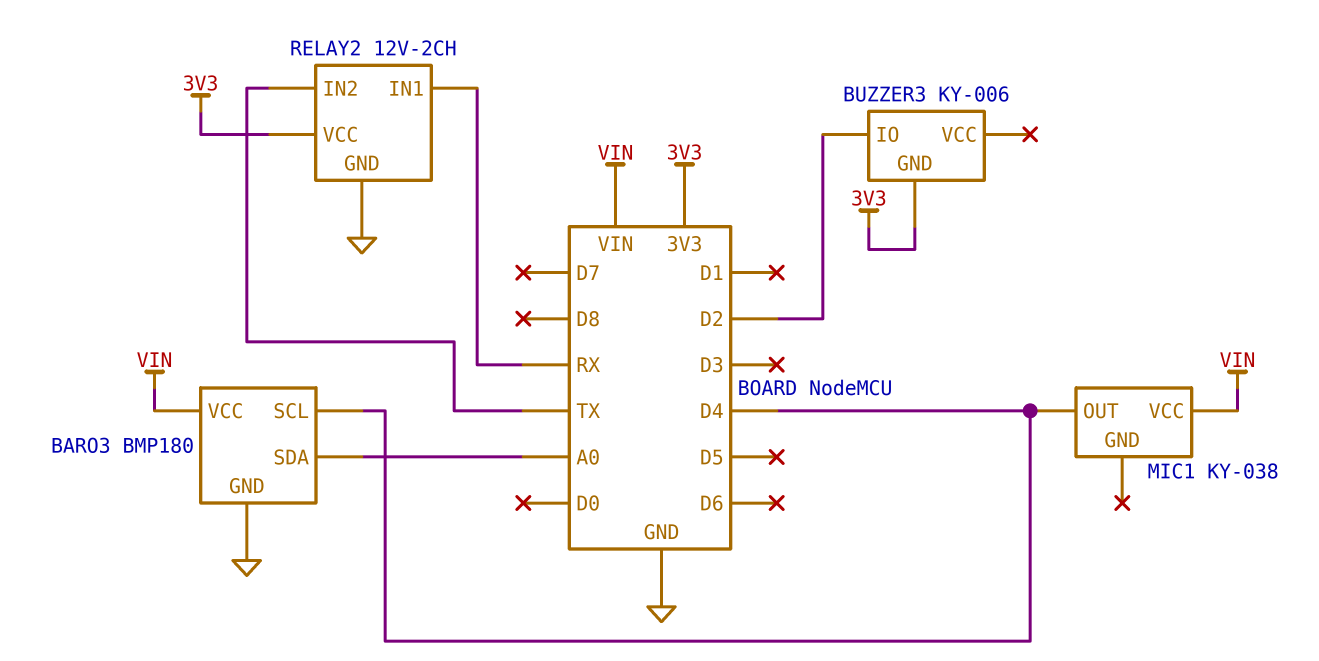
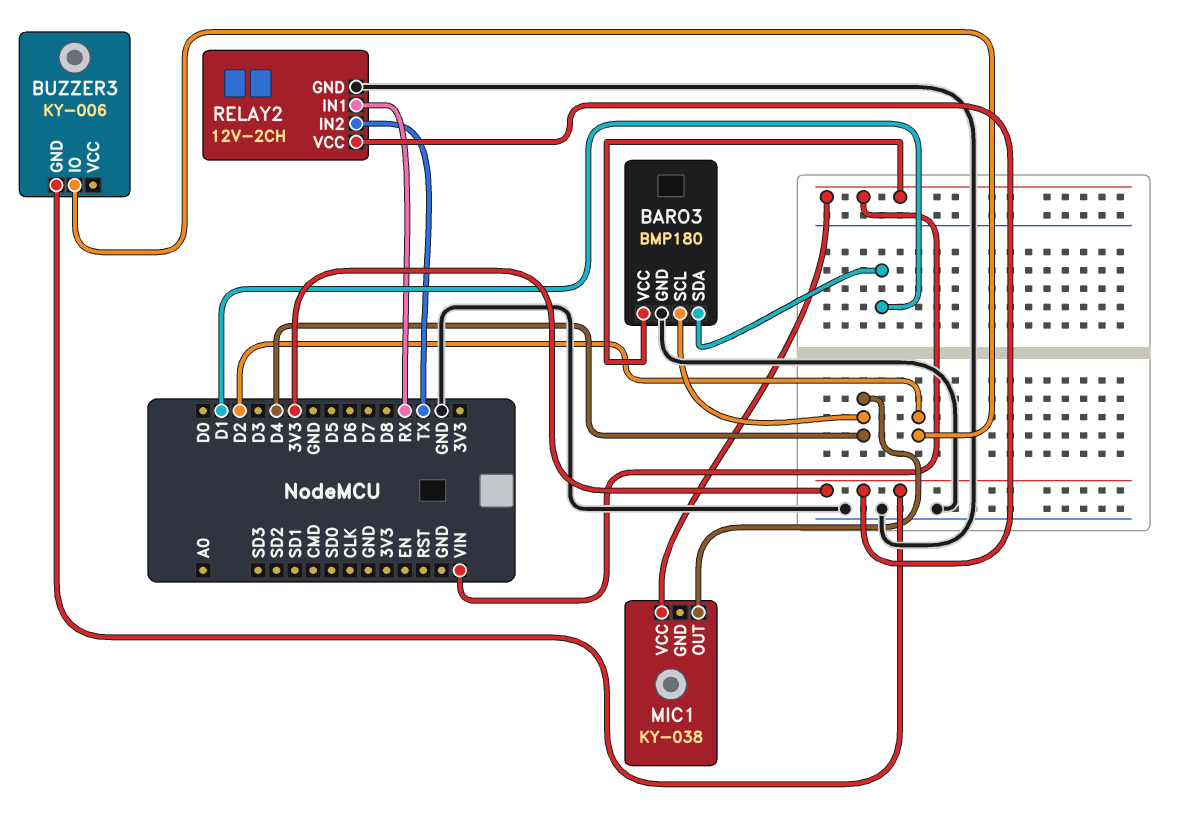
BARO3 pin SDA: A0 -> D1

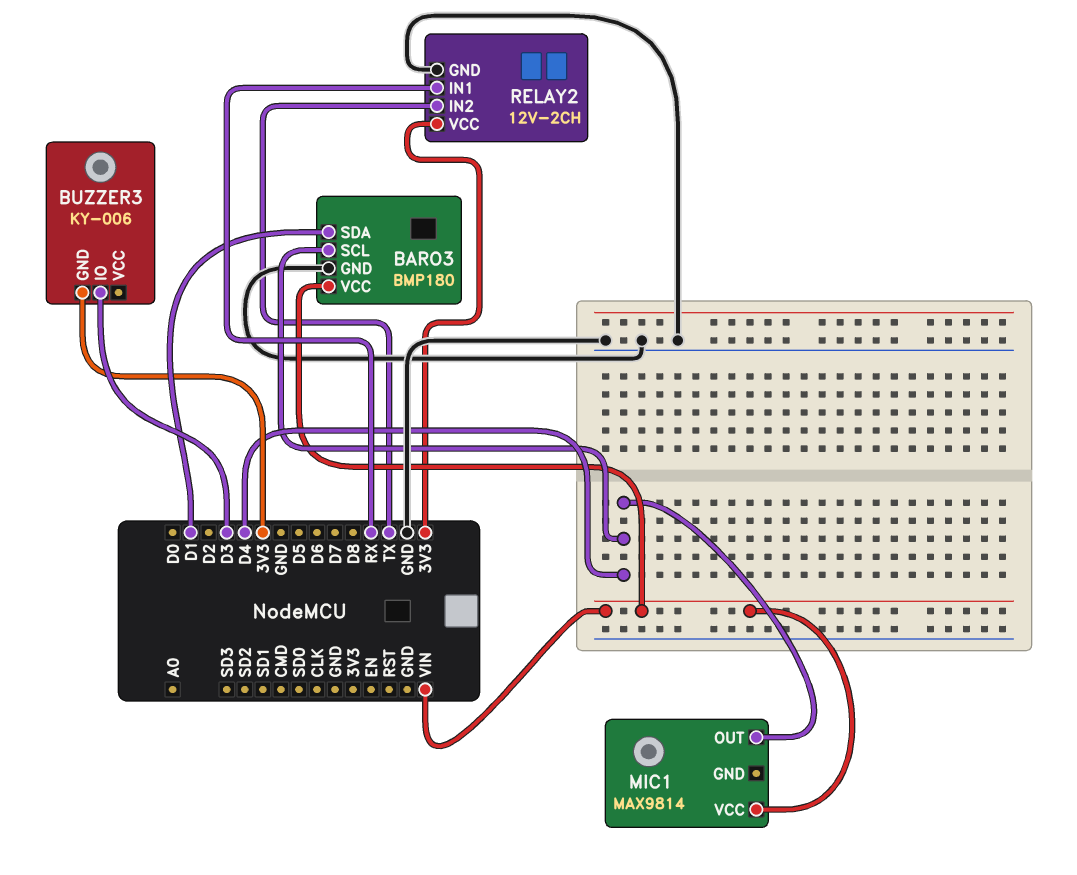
BUZZER3 pin IO: D2 -> D3
MIC1: KY-038 -> MAX9814

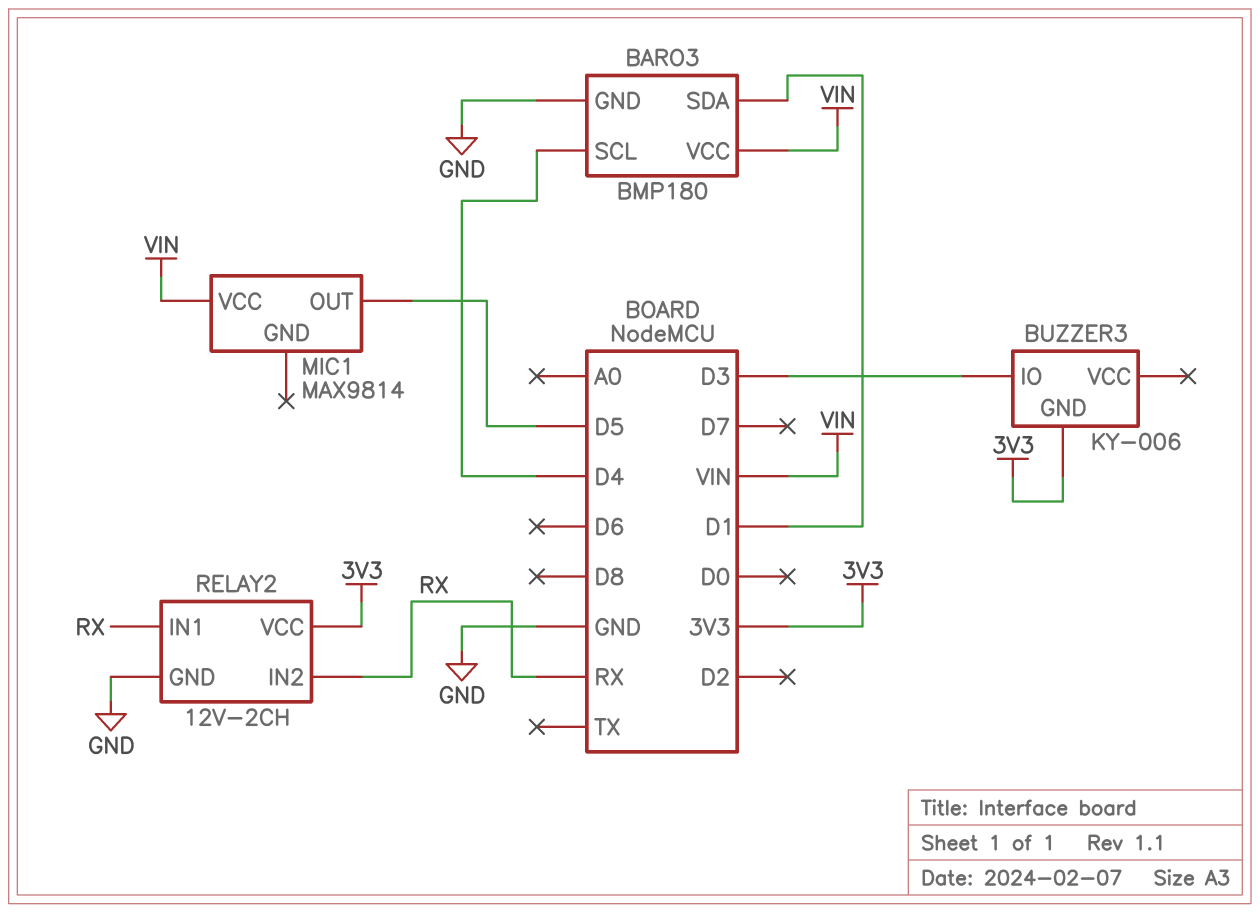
MIC1 pin OUT: D4 -> D5
RELAY2 pin IN2: TX -> RX

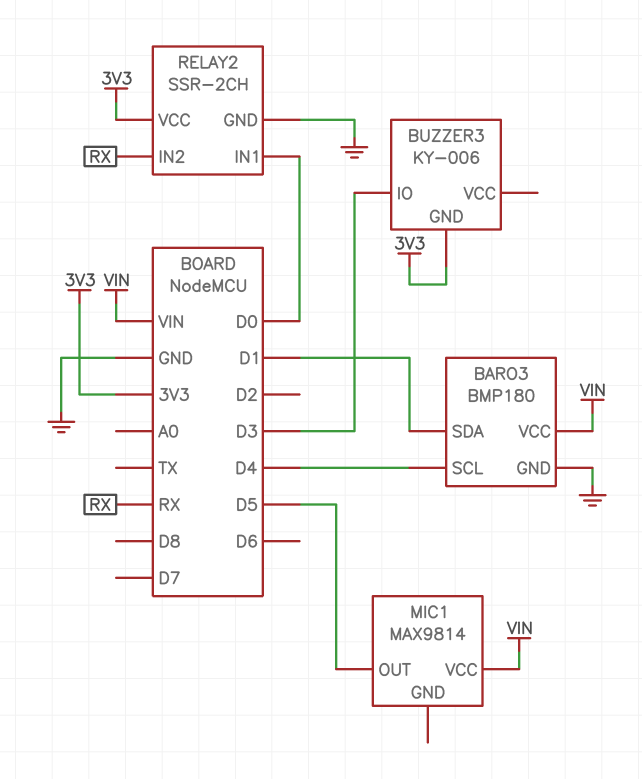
RELAY2: 12V-2CH -> SSR-2CH
RELAY2 pin IN1: RX -> D0

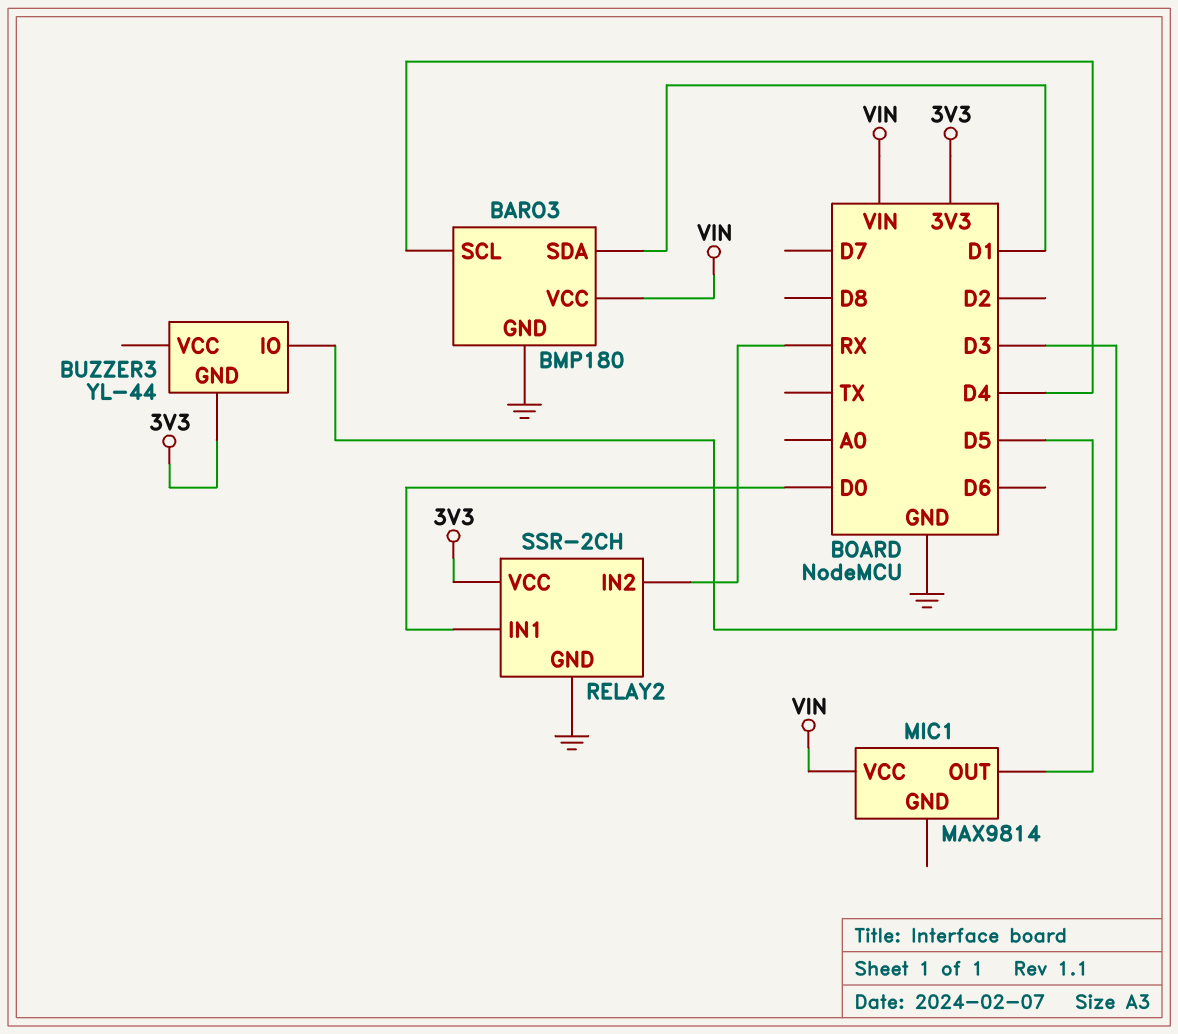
BUZZER3: KY-006 -> YL-44

